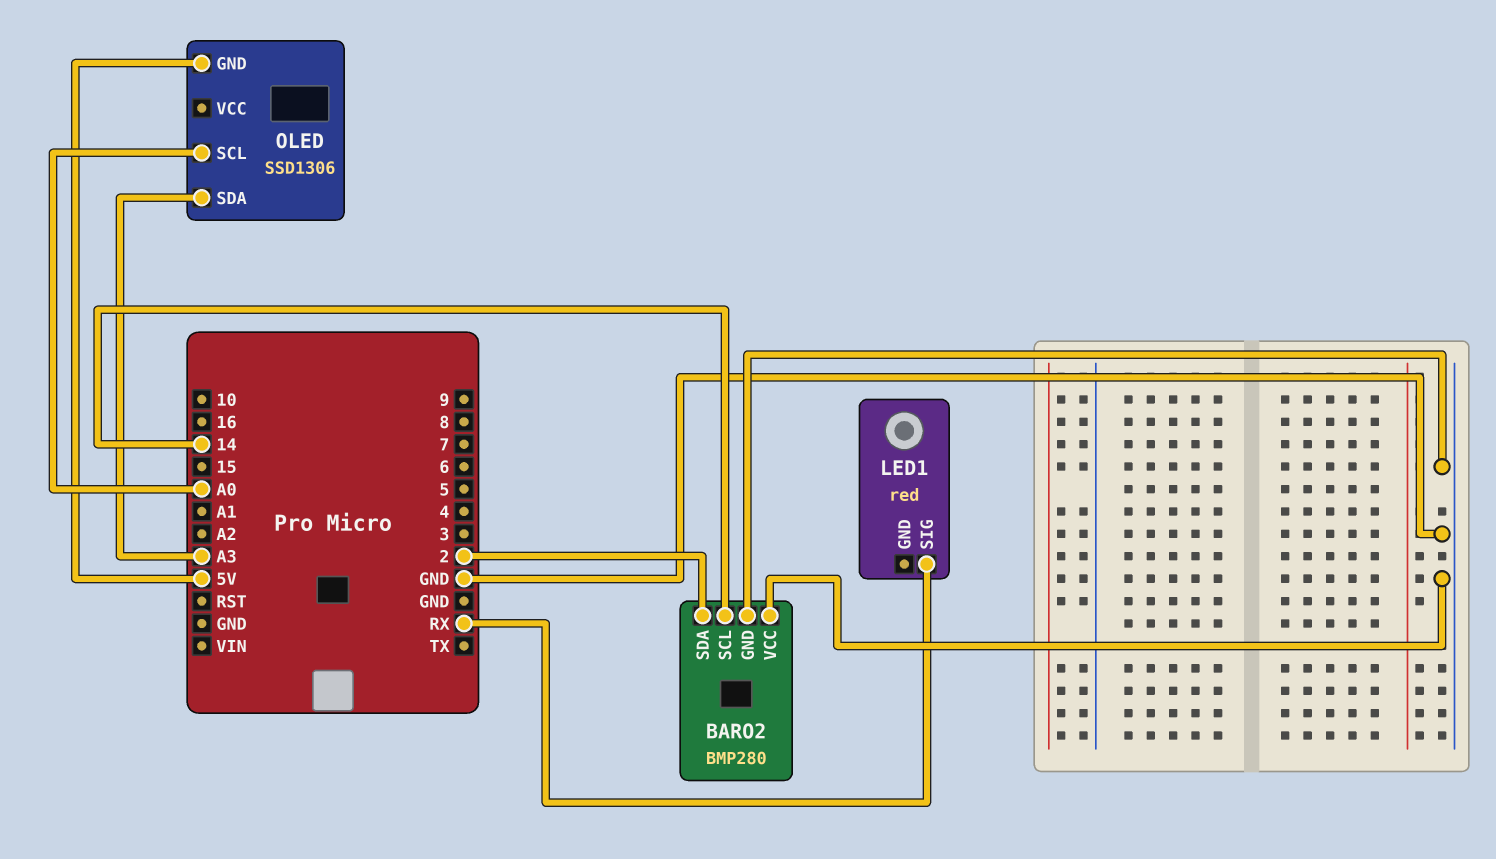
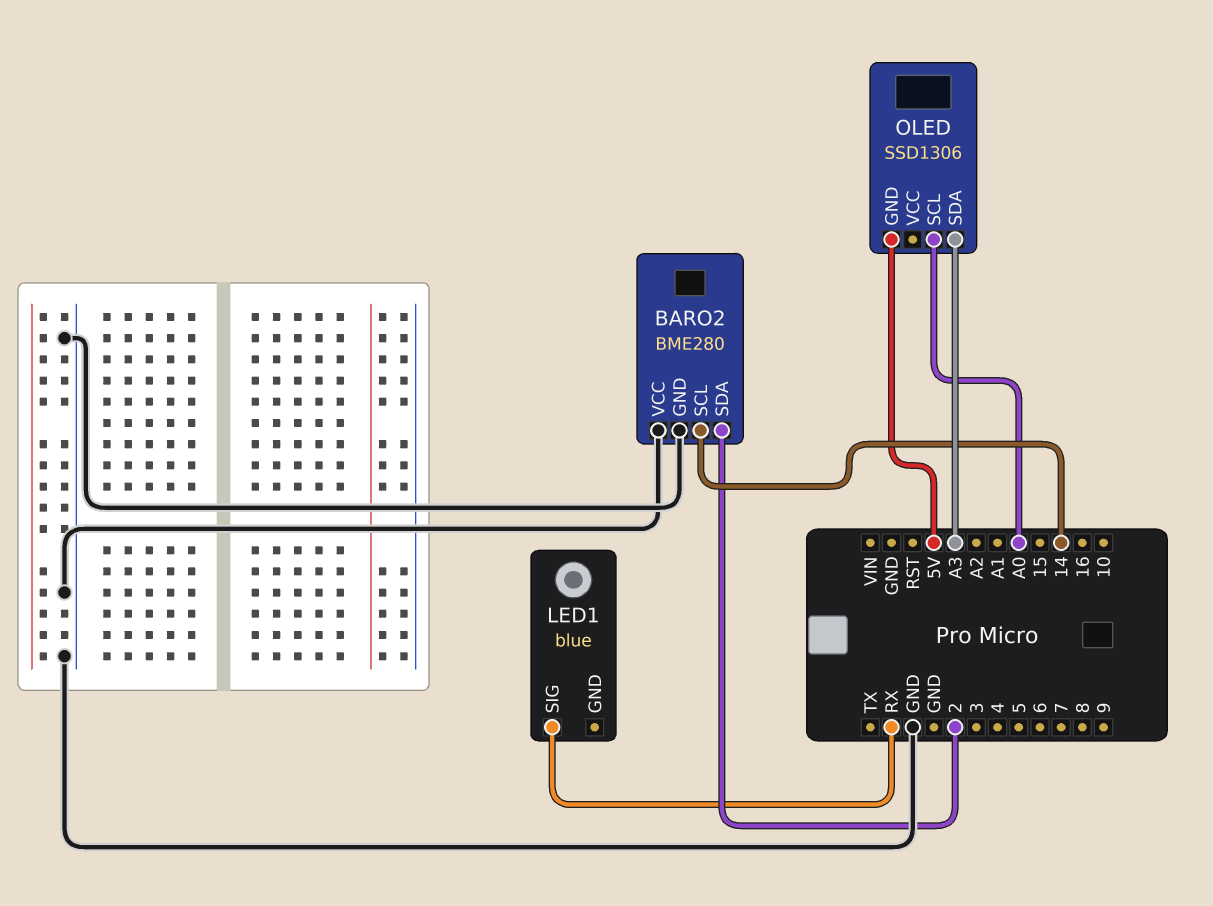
BARO2: BMP280 -> BME280
LED1: red -> blue

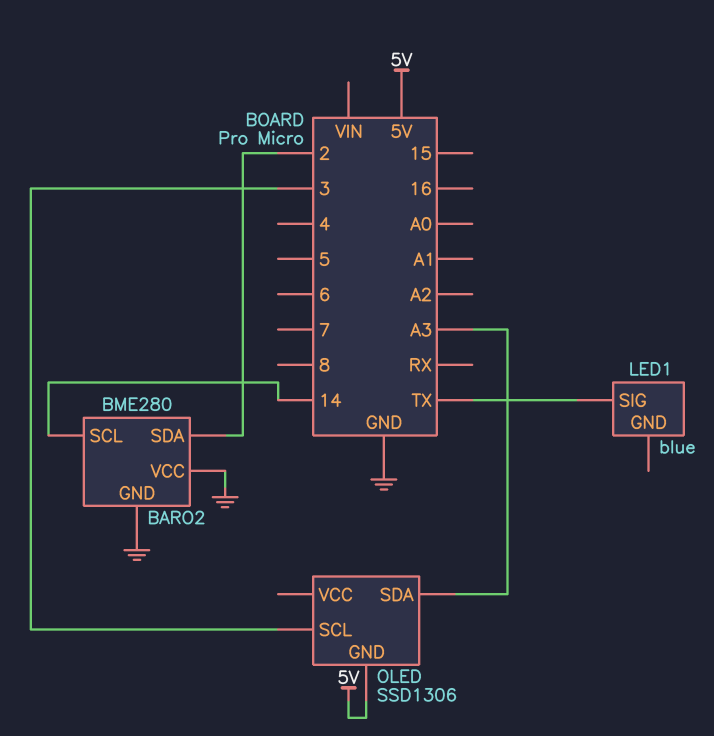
LED1 pin SIG: RX -> TX
OLED pin SCL: A0 -> 3

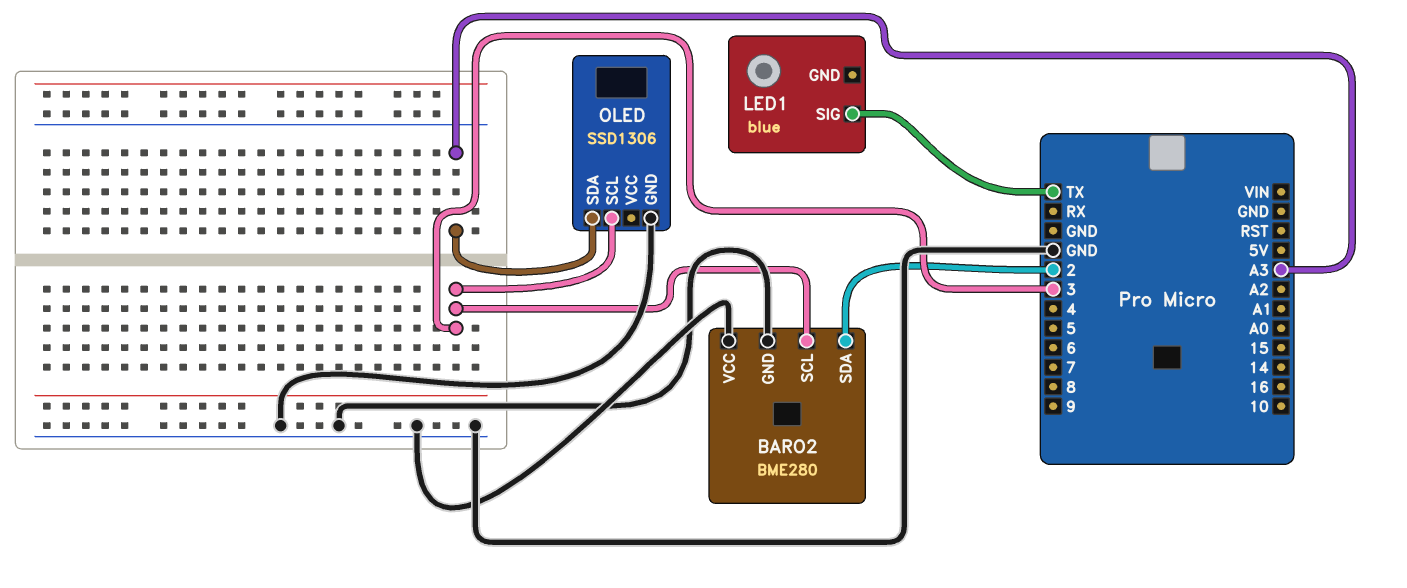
BARO2 pin SCL: 14 -> 3
OLED pin GND: 5V -> GND

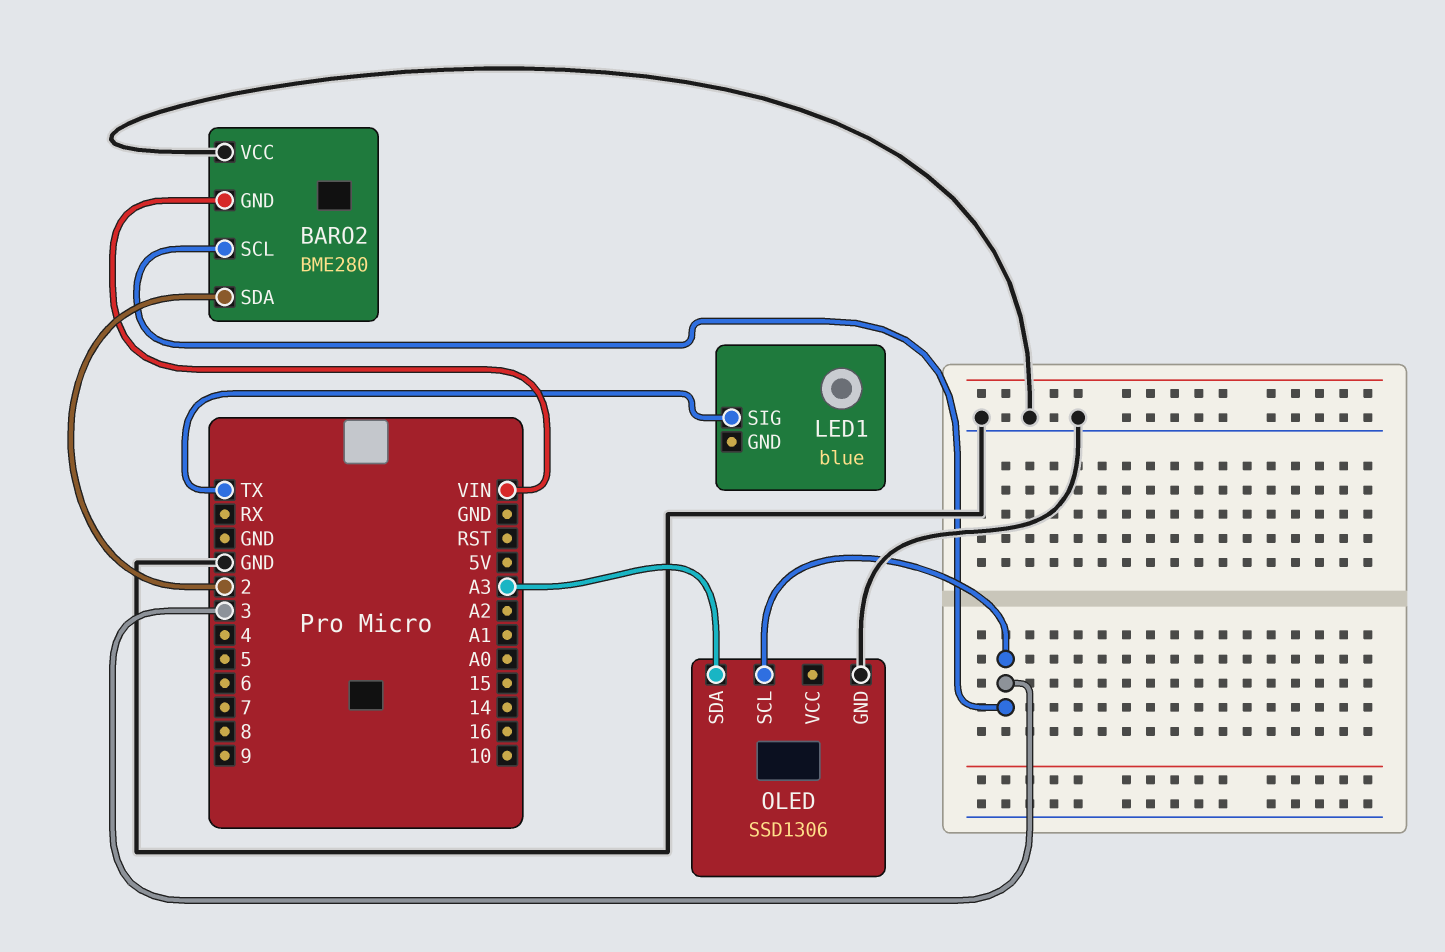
BARO2 pin GND: GND -> VIN

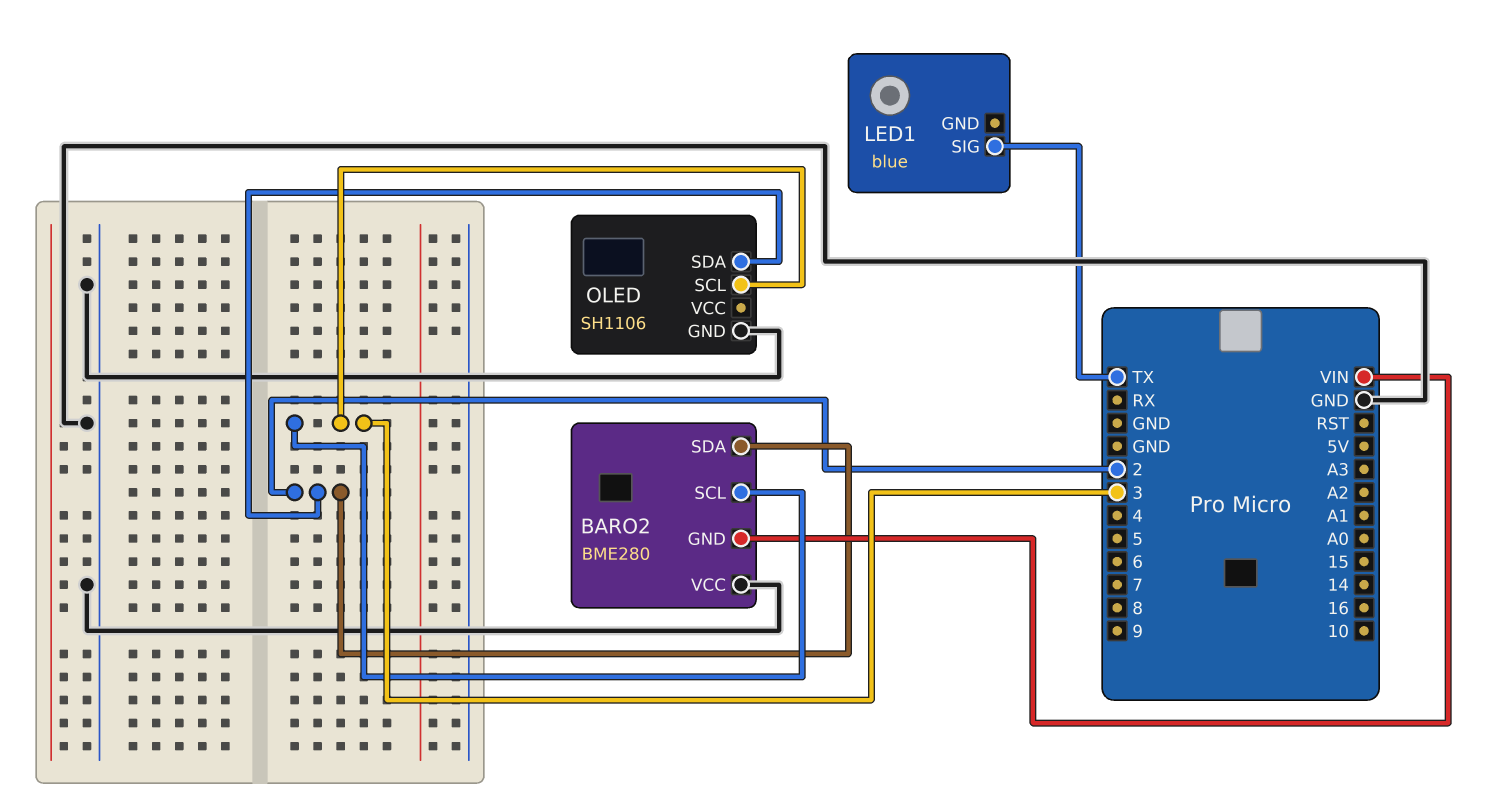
OLED: SSD1306 -> SH1106
OLED pin SDA: A3 -> 2

